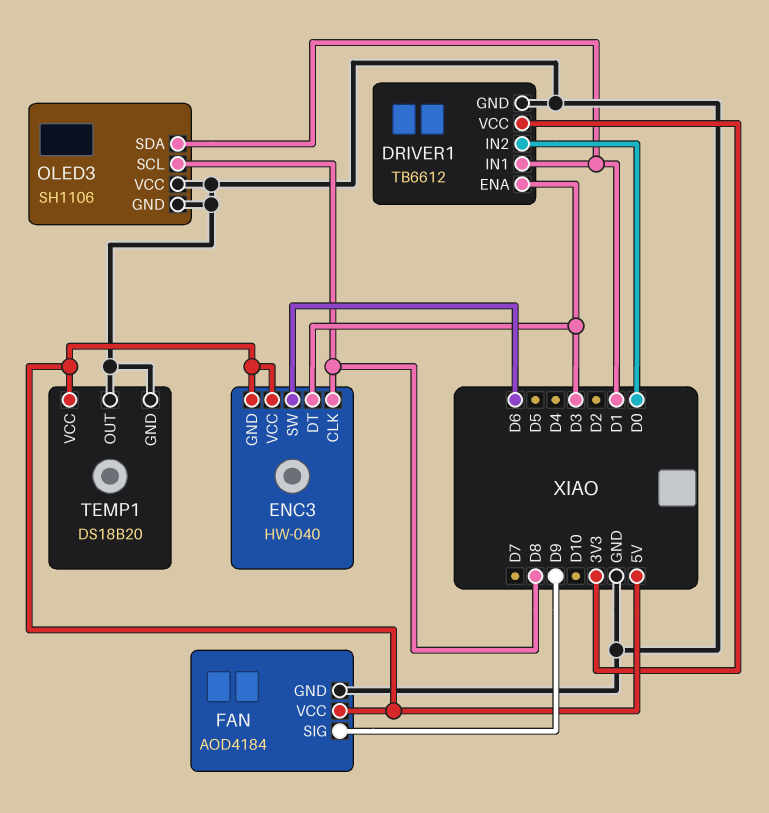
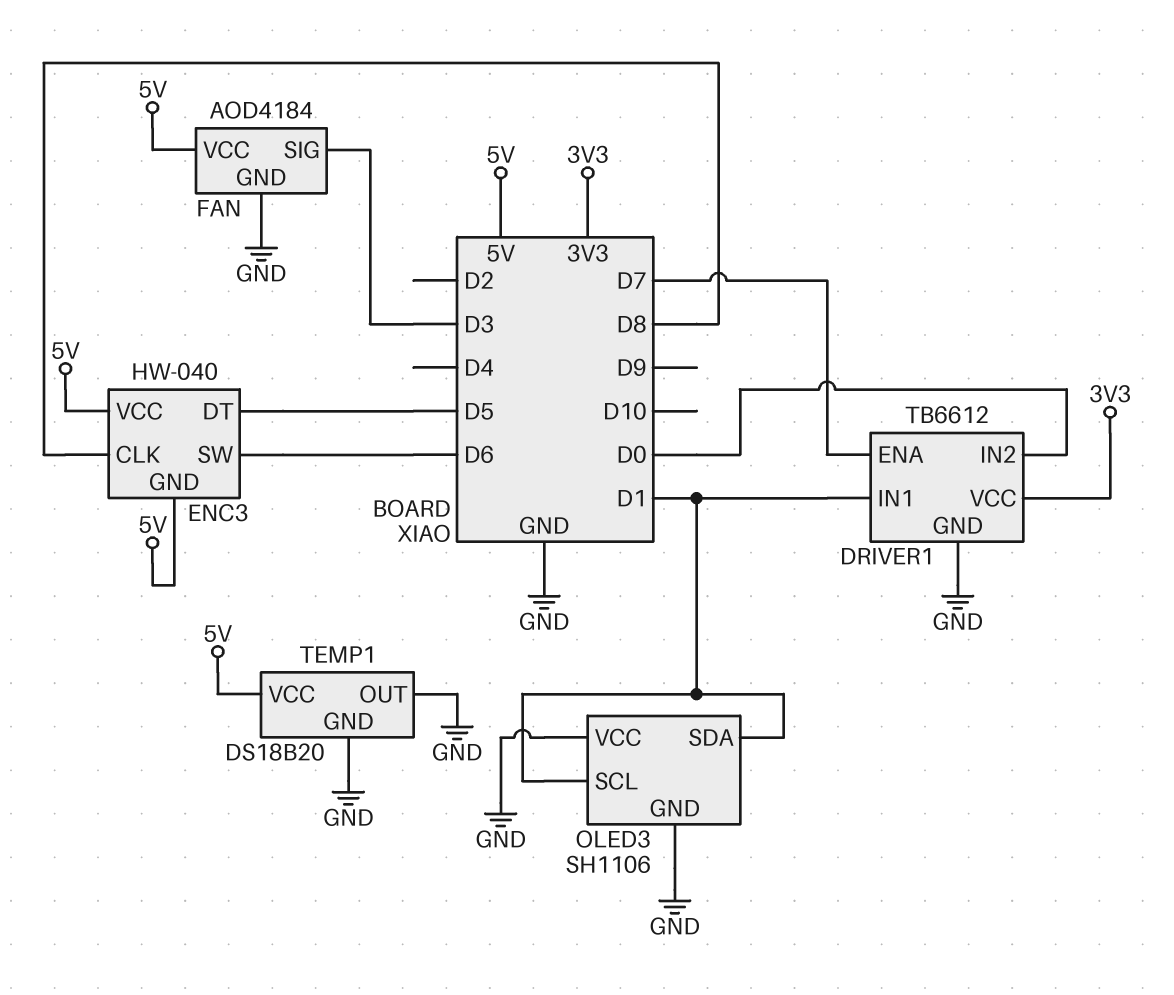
DRIVER1 pin ENA: D3 -> D7
ENC3 pin DT: D3 -> D5
FAN pin SIG: D9 -> D3
OLED3 pin SCL: D8 -> D1

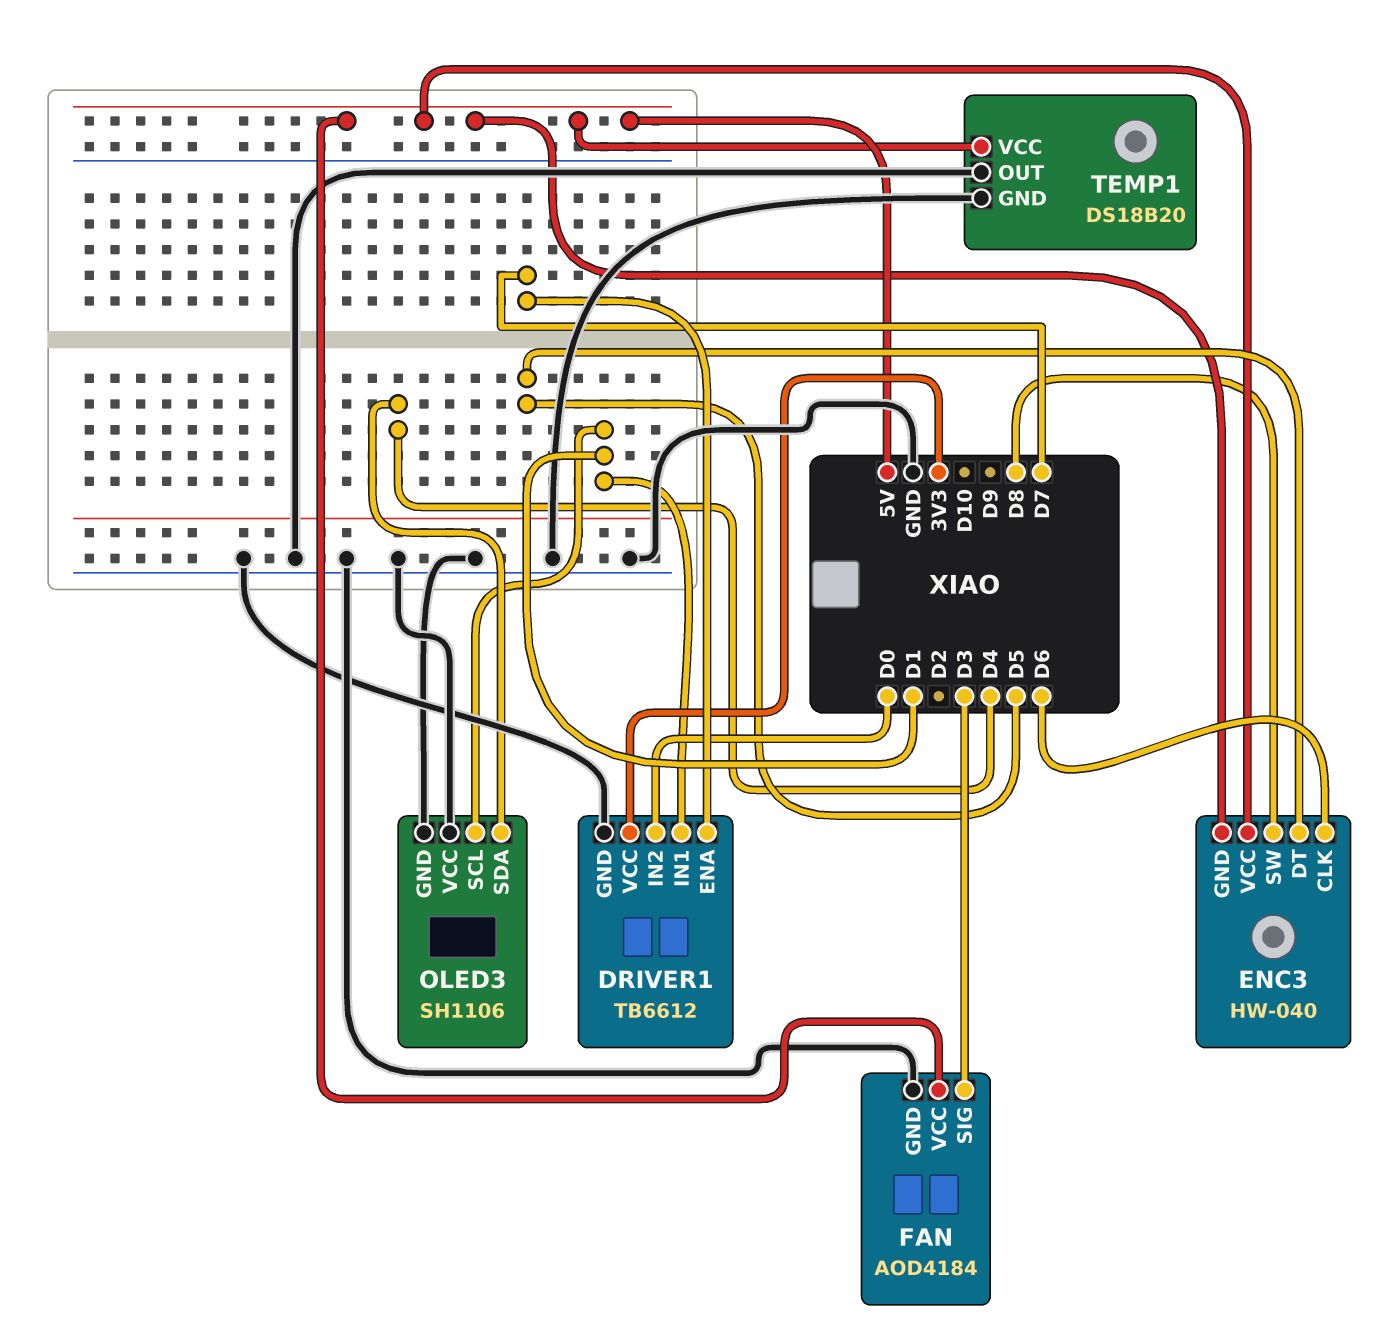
ENC3 pin CLK: D8 -> D6
ENC3 pin SW: D6 -> D8
OLED3 pin SDA: D1 -> D4

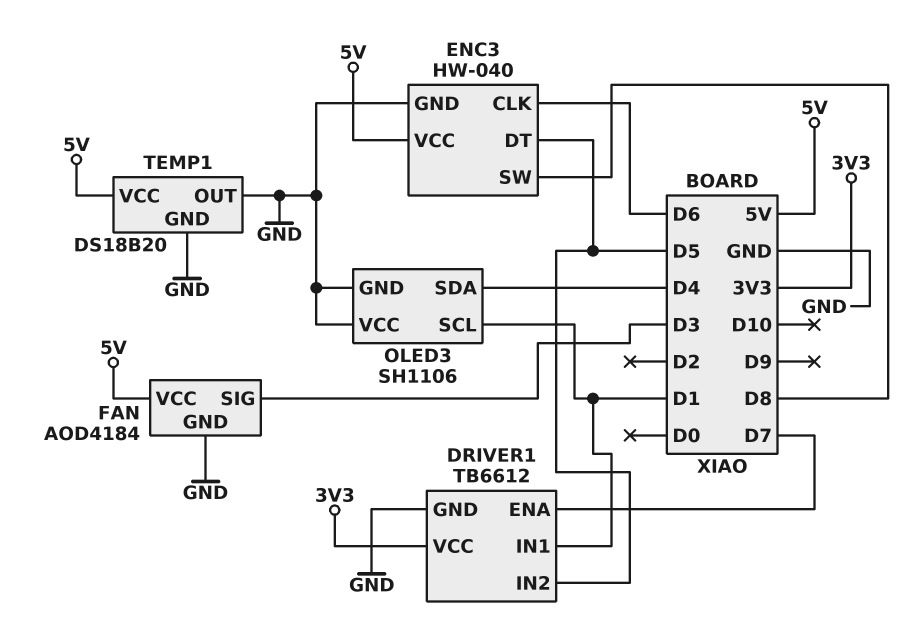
DRIVER1 pin IN2: D0 -> D5
ENC3 pin GND: 5V -> GND

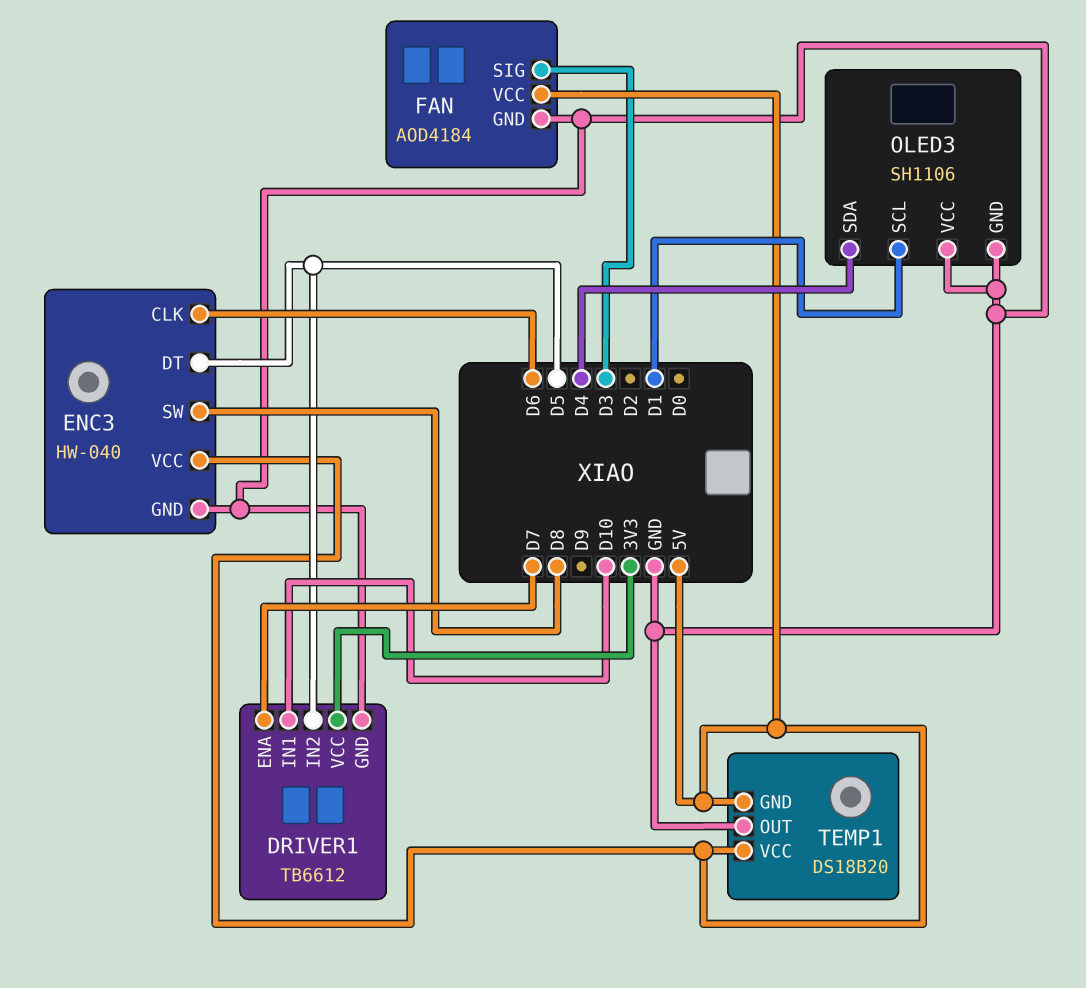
DRIVER1 pin IN1: D1 -> D10
TEMP1 pin GND: GND -> 5V

